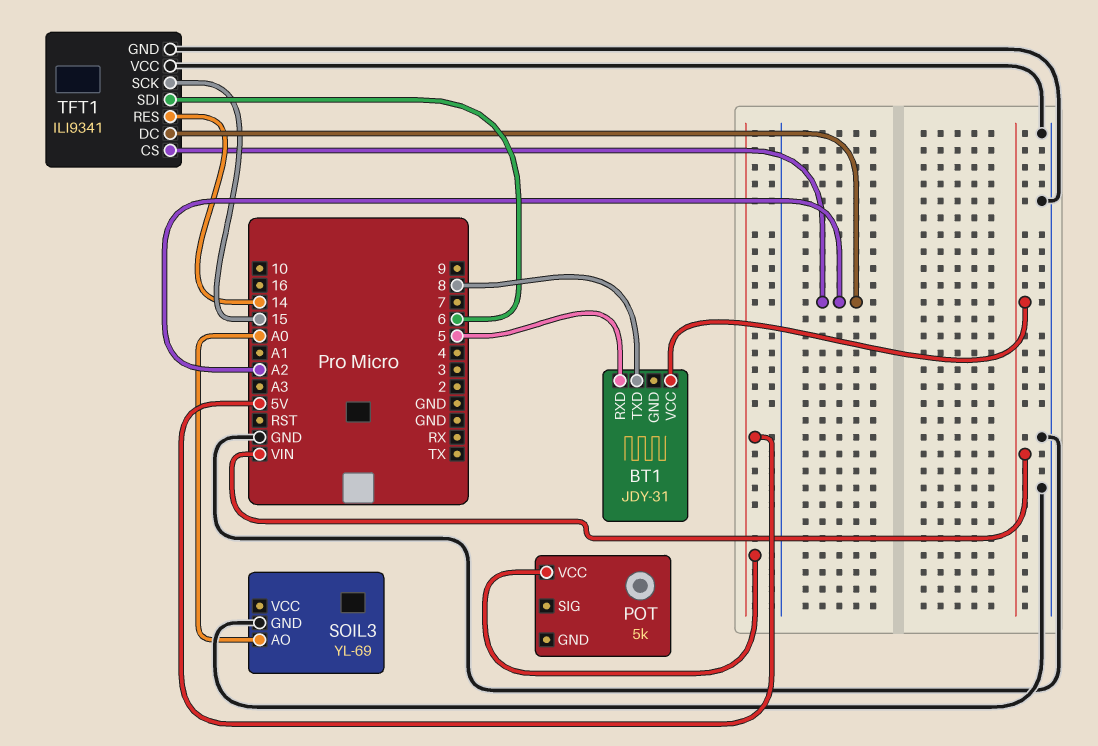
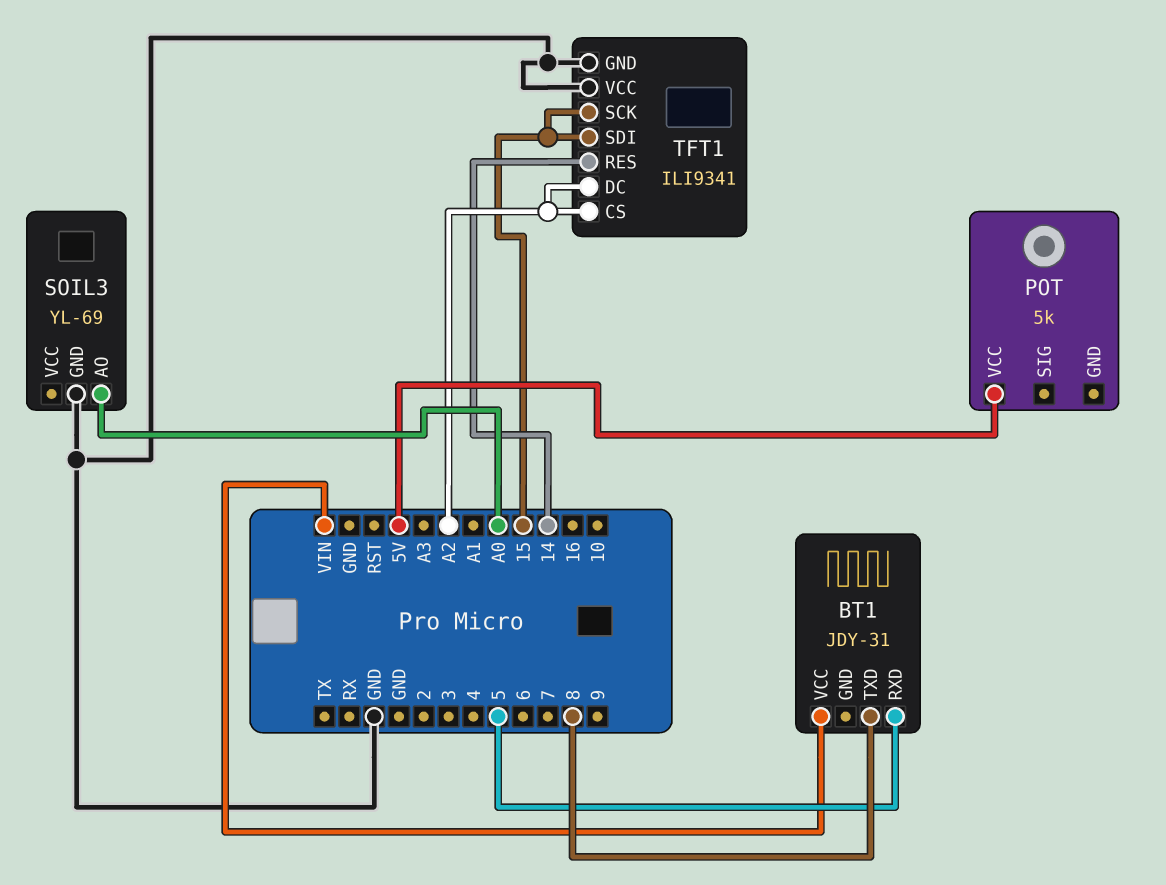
TFT1 pin SDI: 6 -> 15

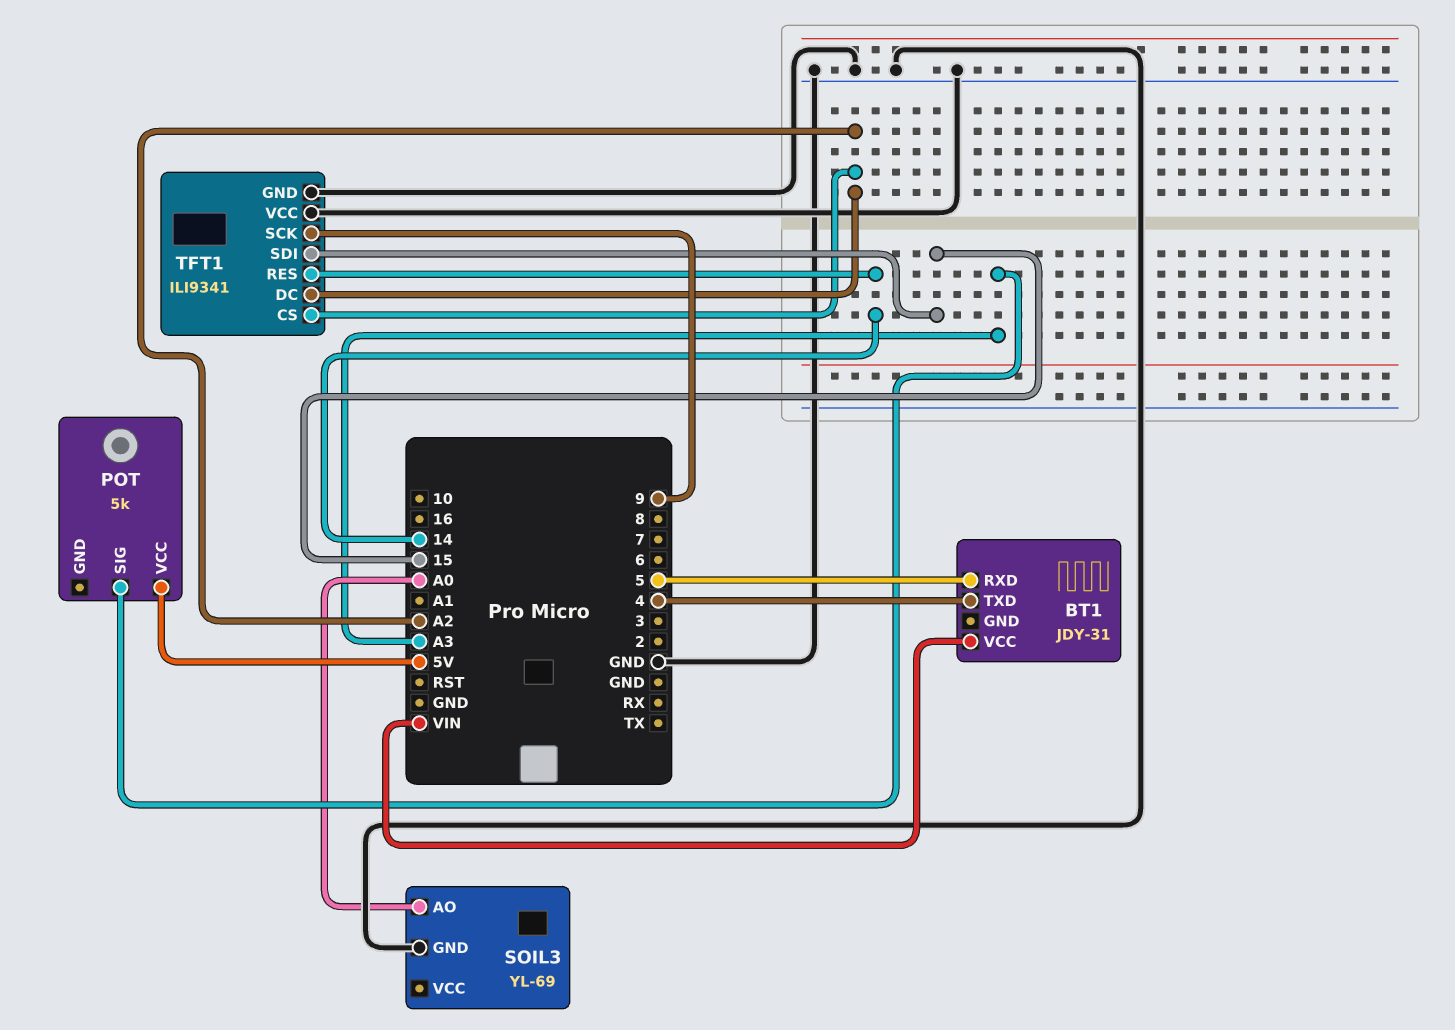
BT1 pin TXD: 8 -> 4
POT pin SIG: none -> A3
TFT1 pin SCK: 15 -> 9

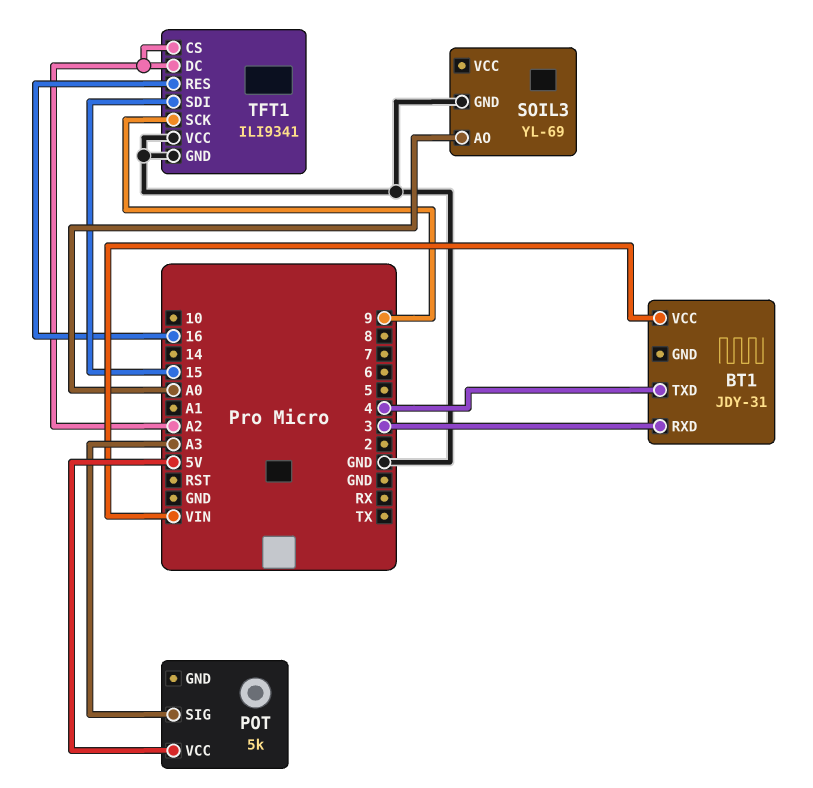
BT1 pin RXD: 5 -> 3
TFT1 pin RES: 14 -> 16

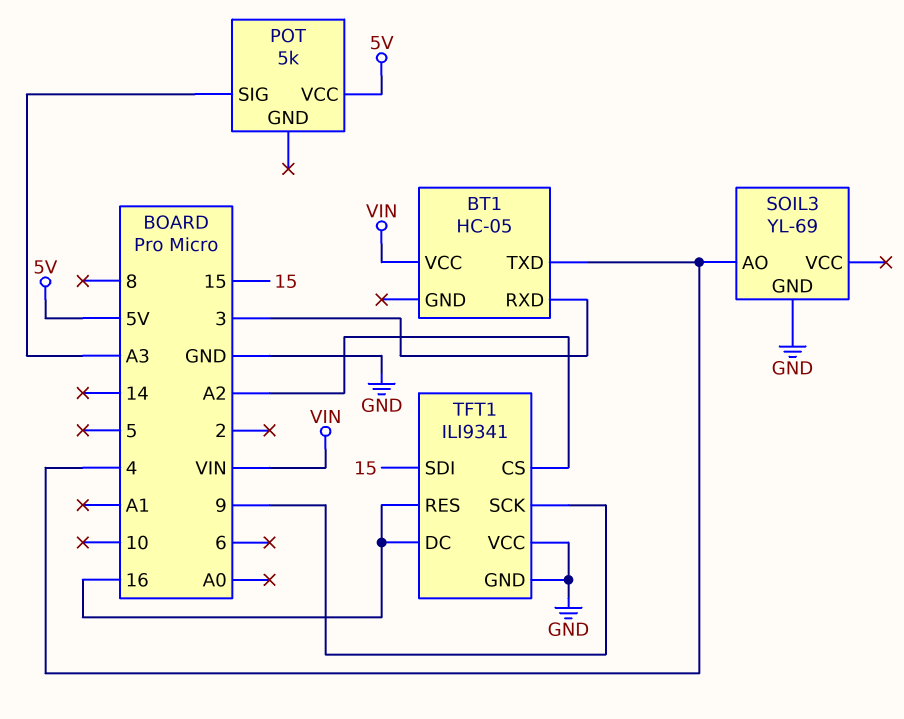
BT1: JDY-31 -> HC-05
SOIL3 pin AO: A0 -> 4
TFT1 pin DC: A2 -> 16

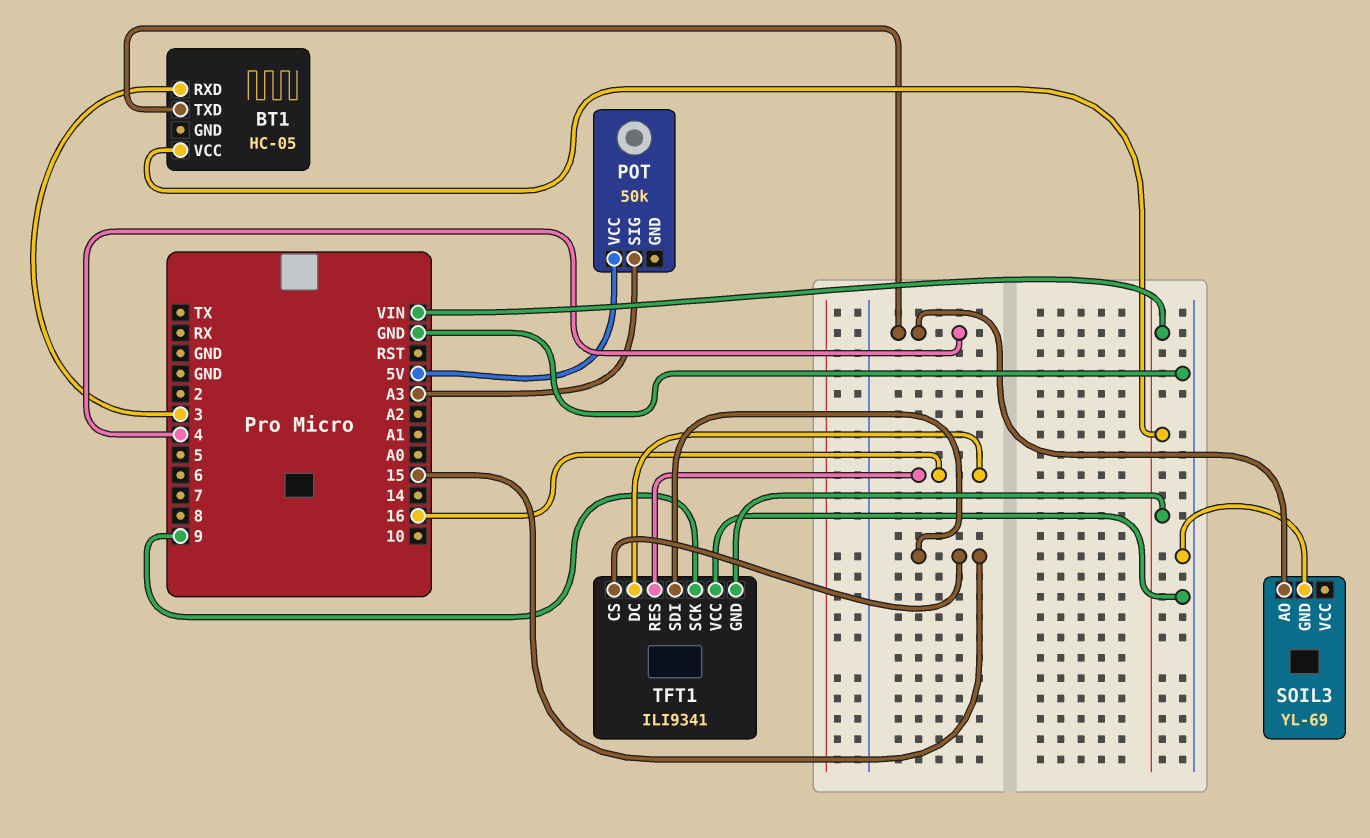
POT: 5k -> 50k
TFT1 pin CS: A2 -> 15
TFT1 pin GND: GND -> VIN

